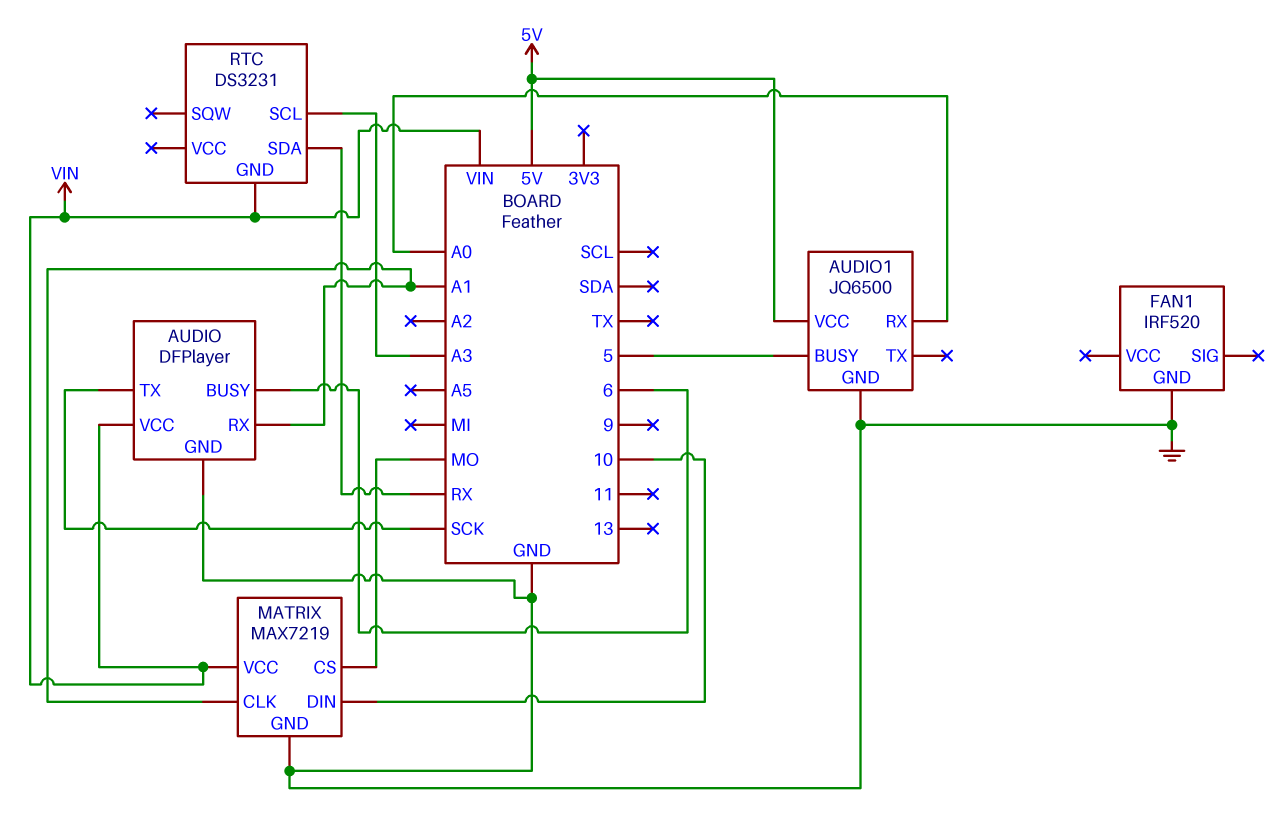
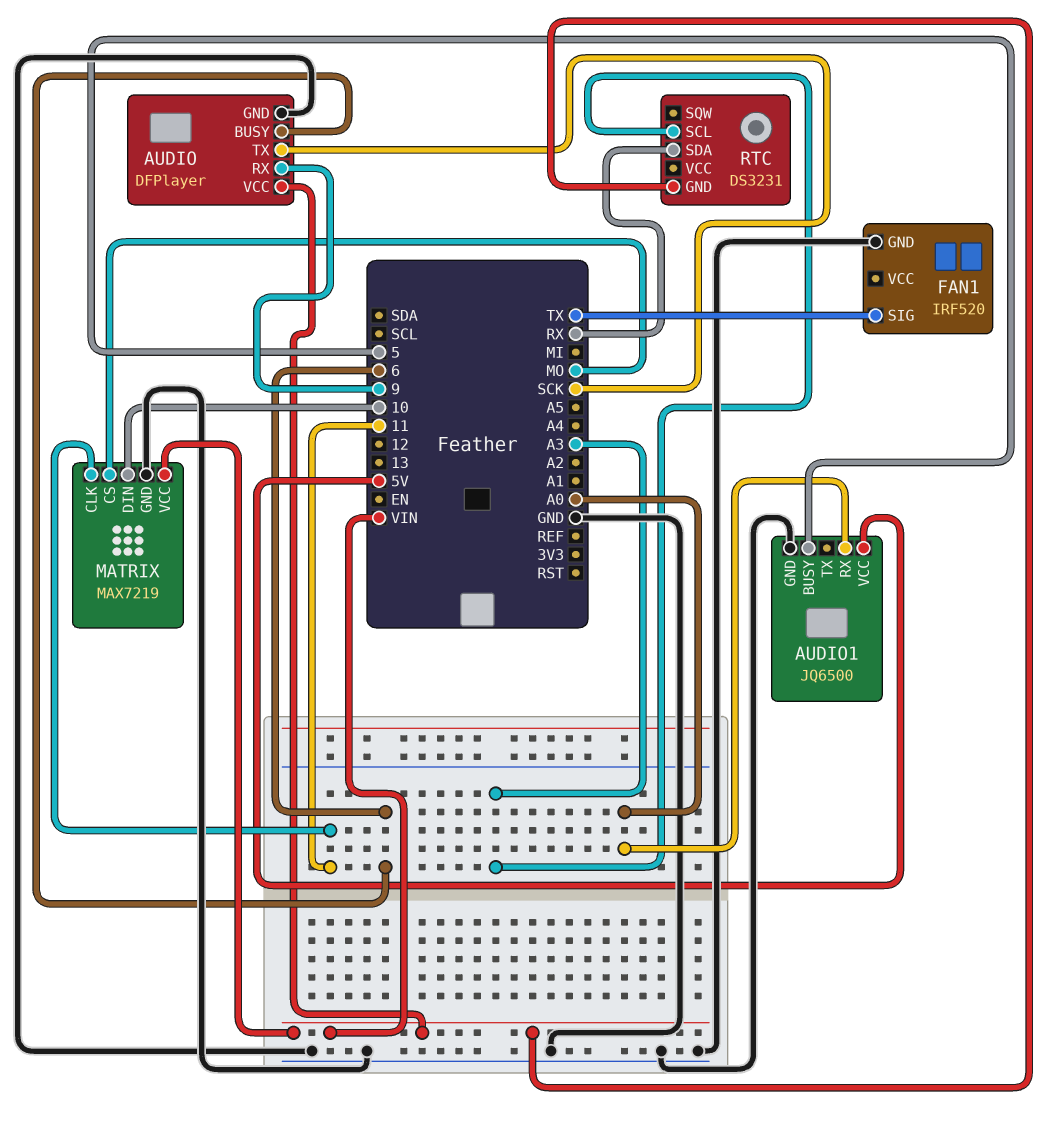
AUDIO pin RX: A1 -> 9
FAN1 pin SIG: none -> TX
MATRIX pin CLK: A1 -> 11

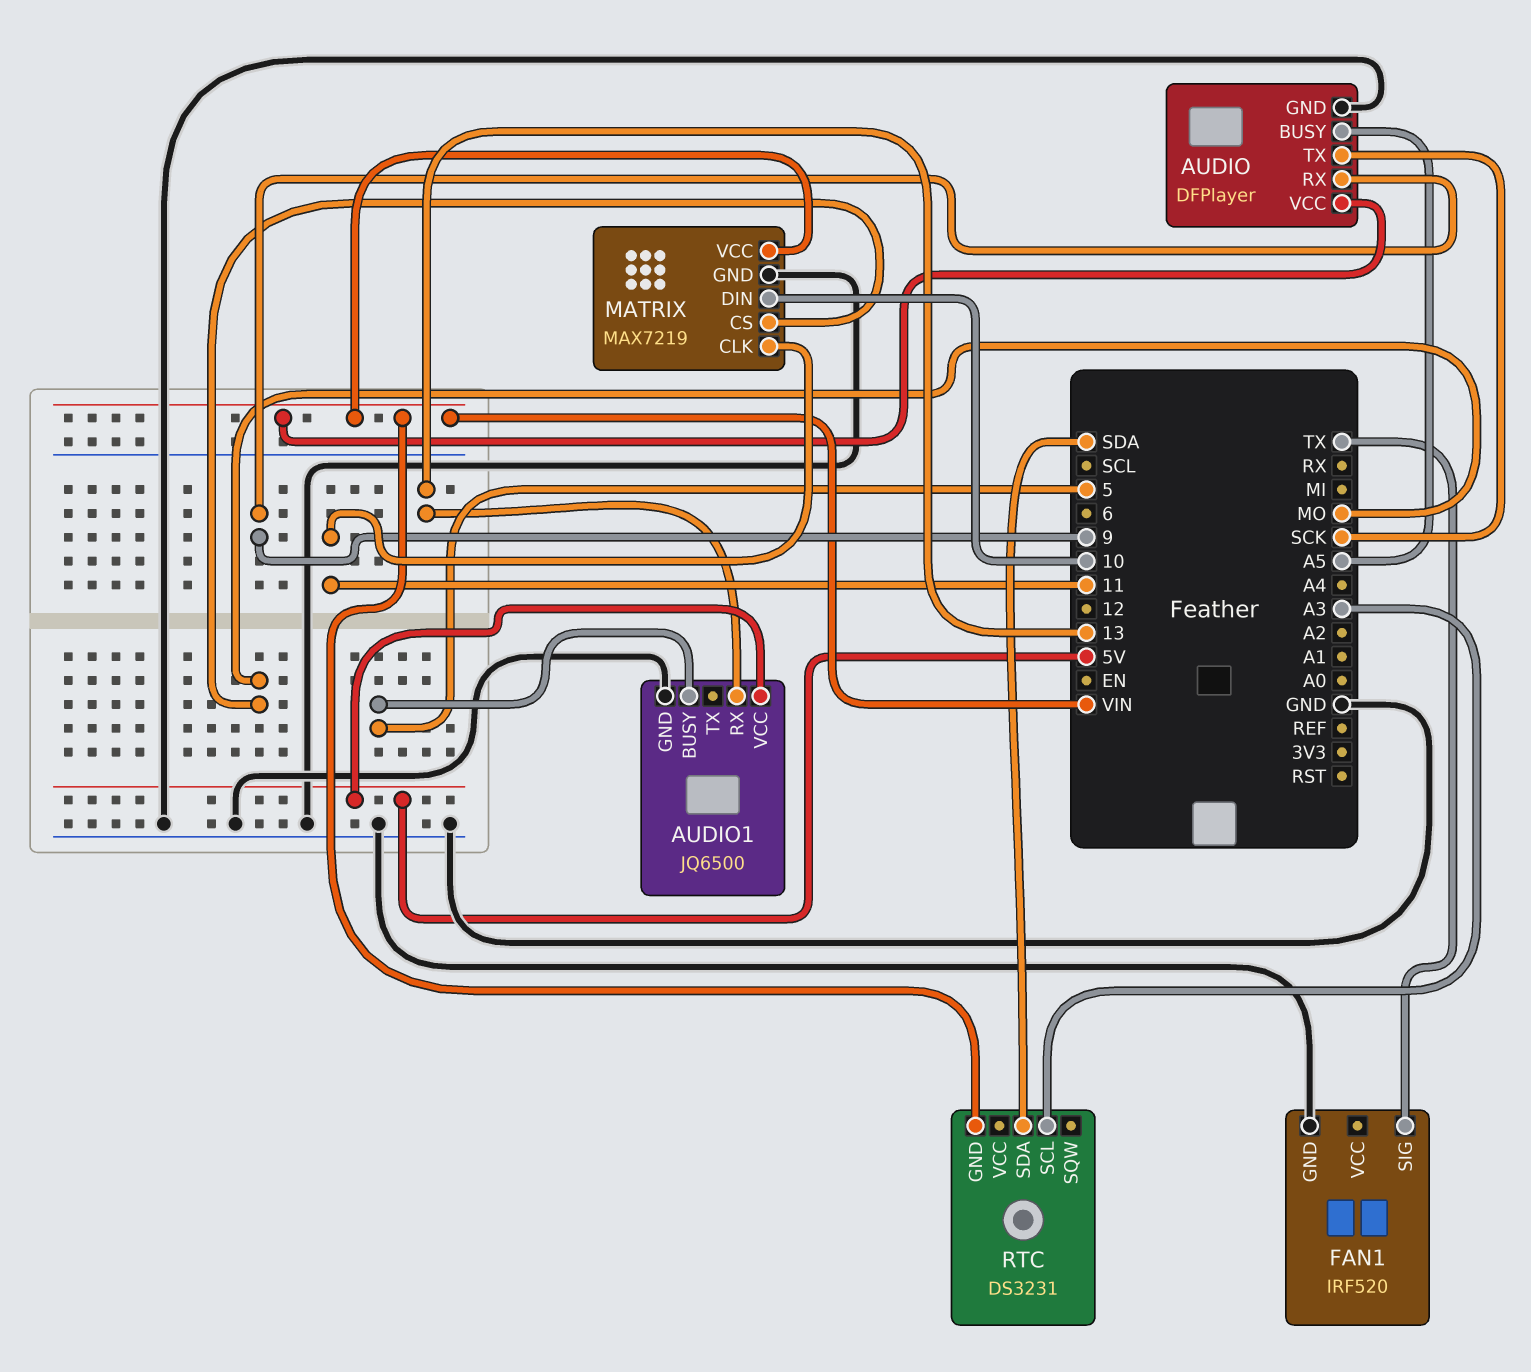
AUDIO pin BUSY: 6 -> A5
AUDIO1 pin RX: A0 -> 13
RTC pin SDA: RX -> SDA

